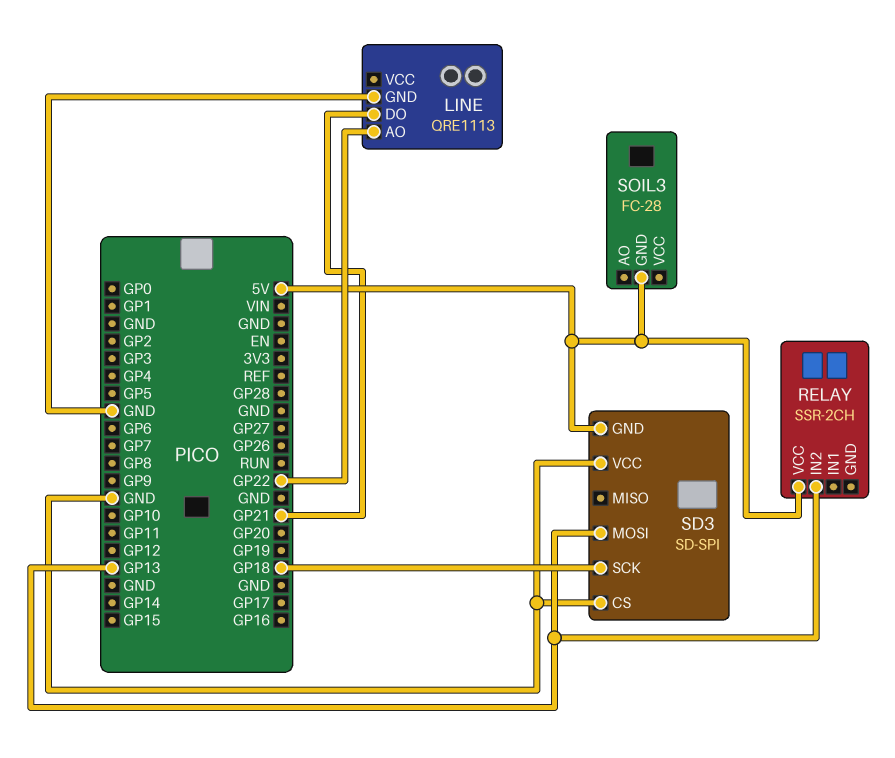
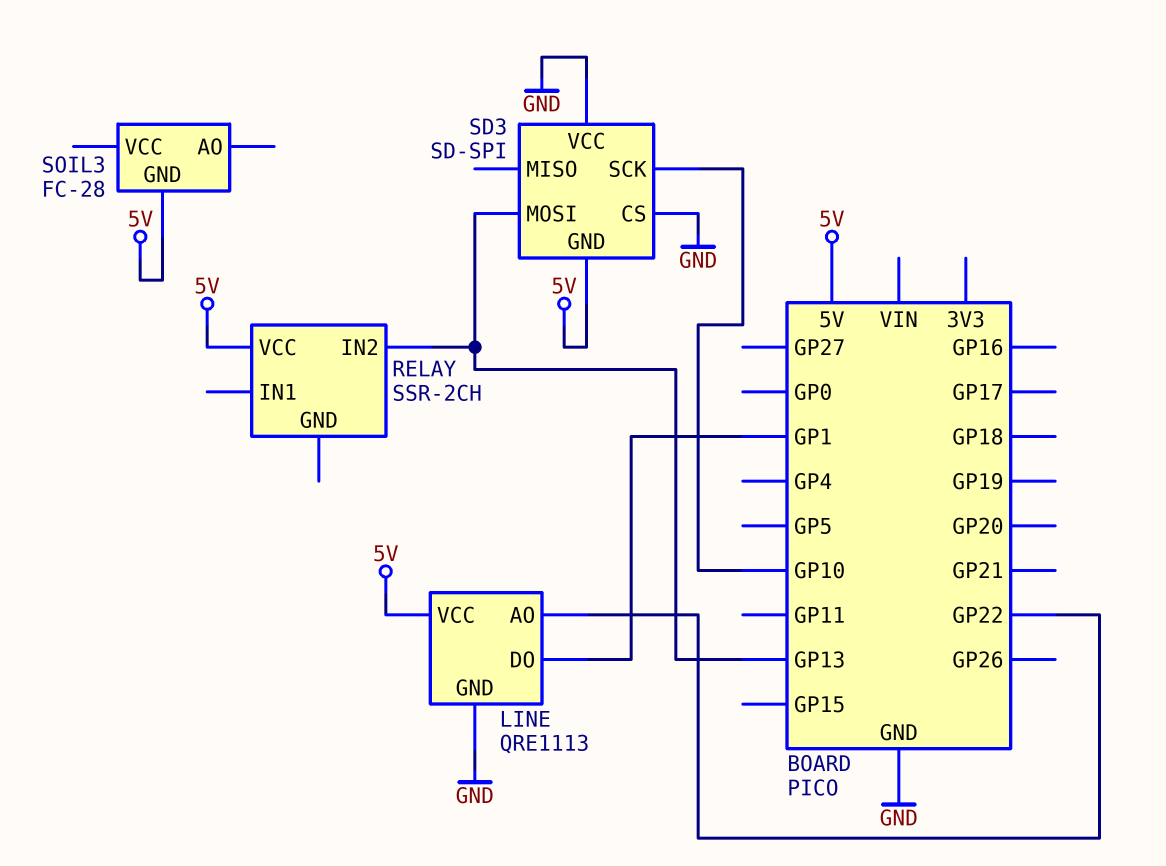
LINE pin DO: GP21 -> GP1
LINE pin VCC: none -> 5V
SD3 pin SCK: GP18 -> GP10

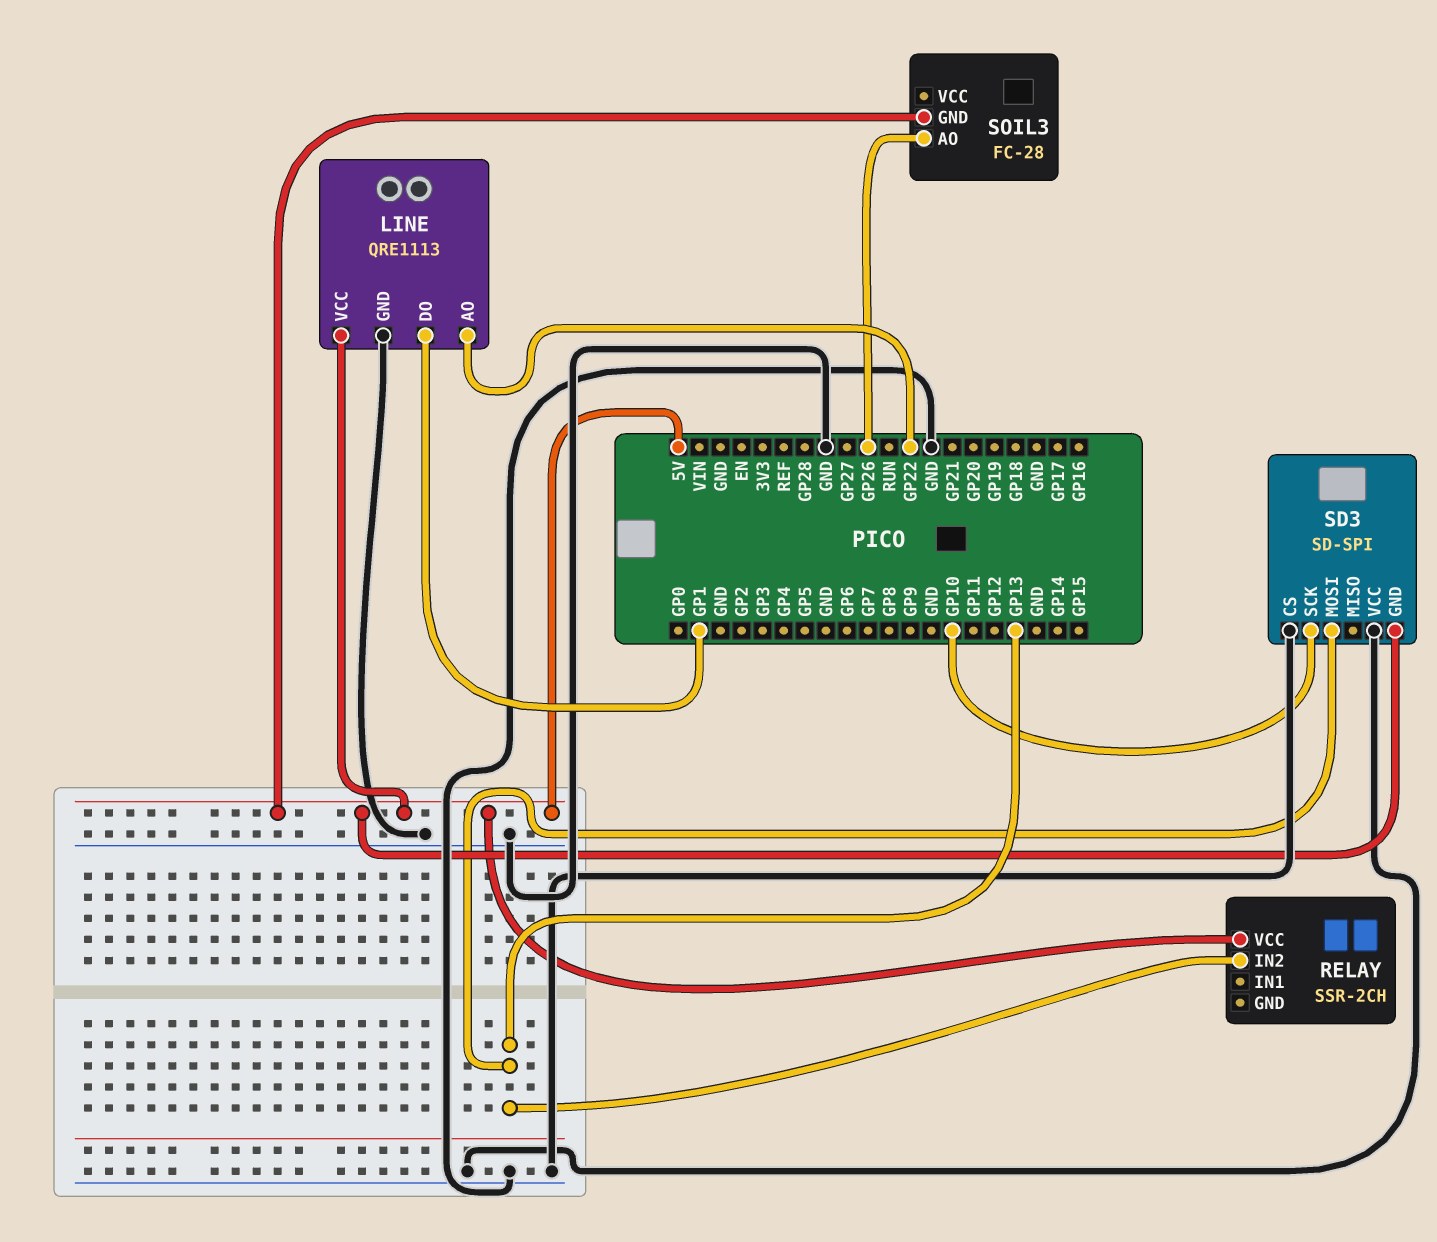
SOIL3 pin AO: none -> GP26

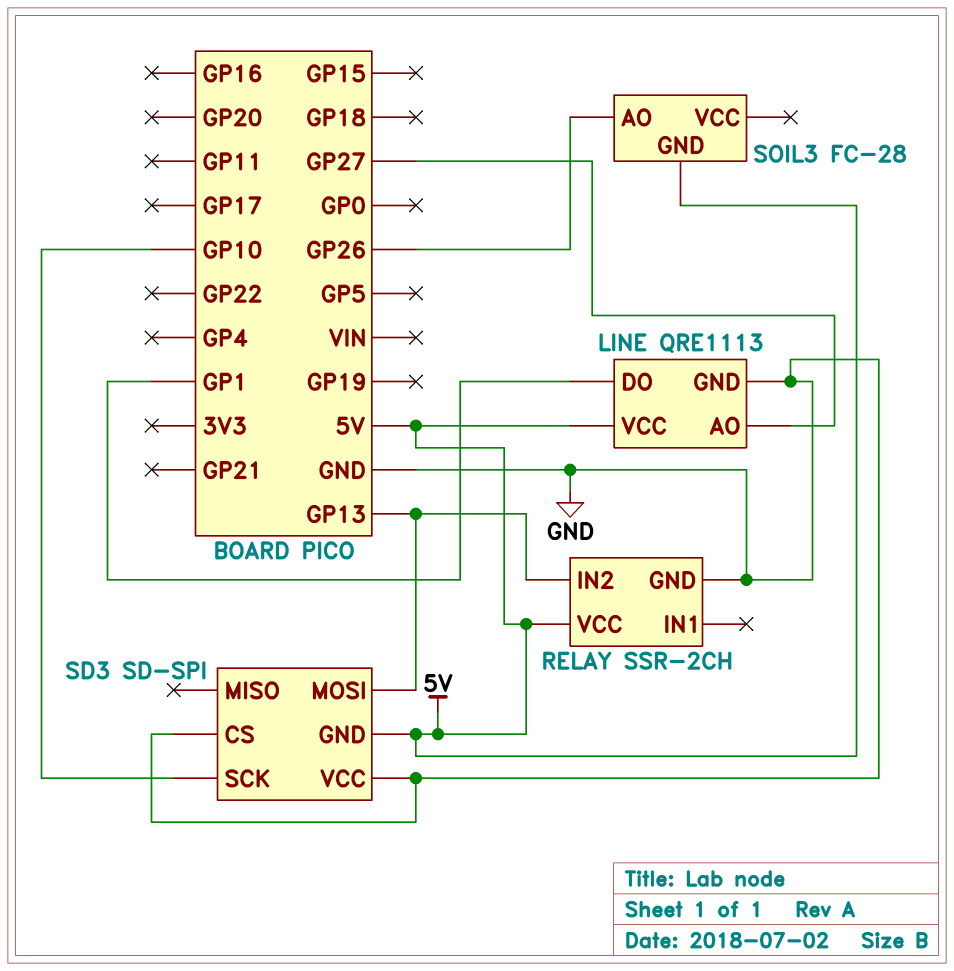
LINE pin AO: GP22 -> GP27
RELAY pin GND: none -> GND

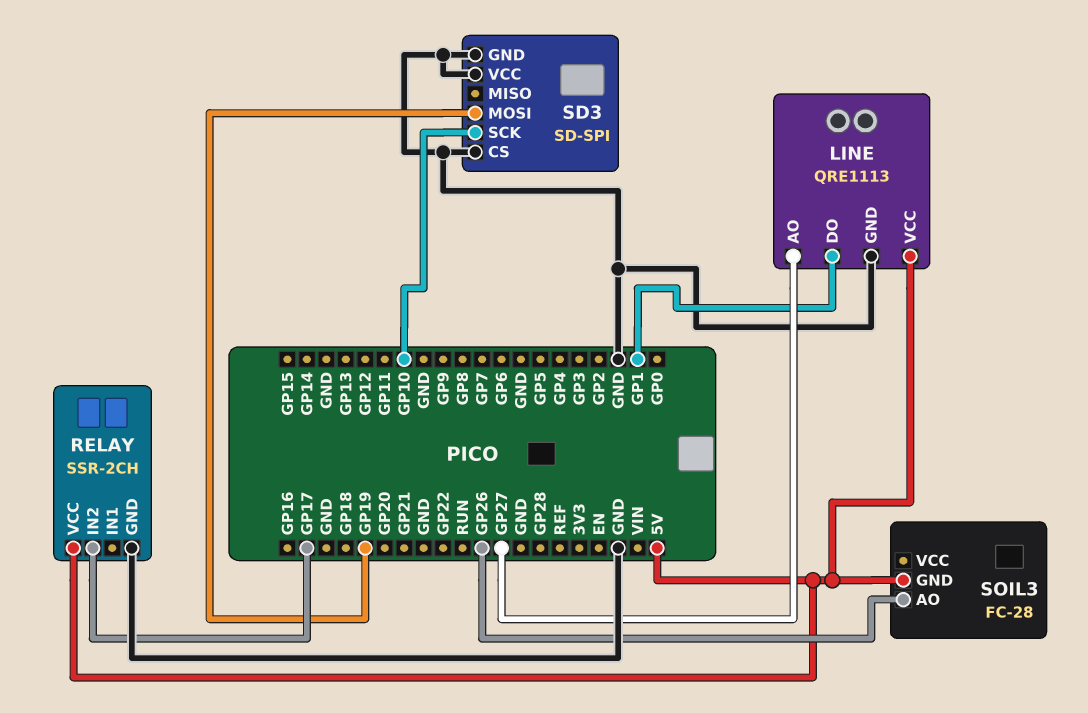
RELAY pin IN2: GP13 -> GP17
SD3 pin GND: 5V -> GND
SD3 pin MOSI: GP13 -> GP19

